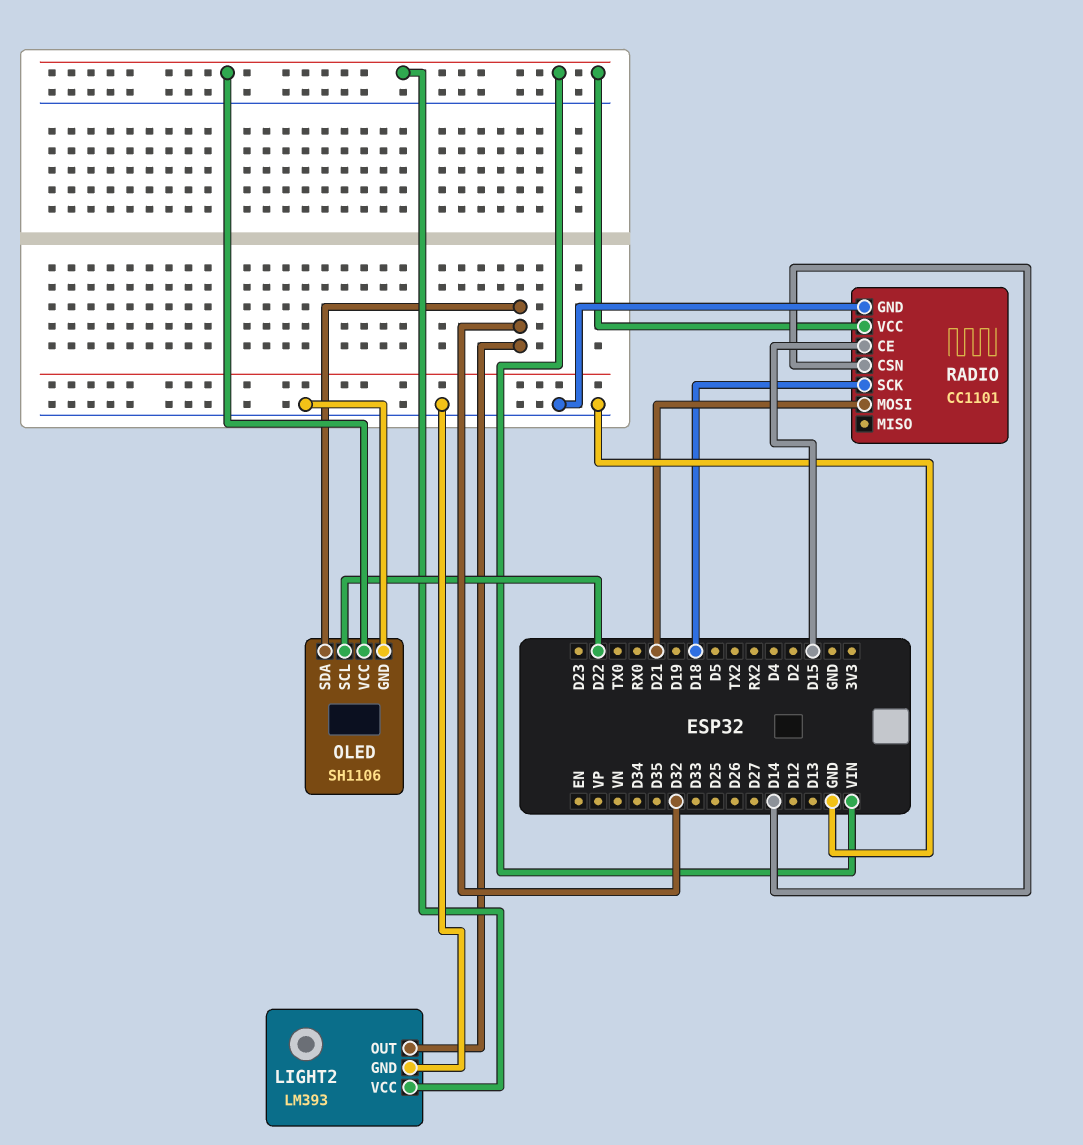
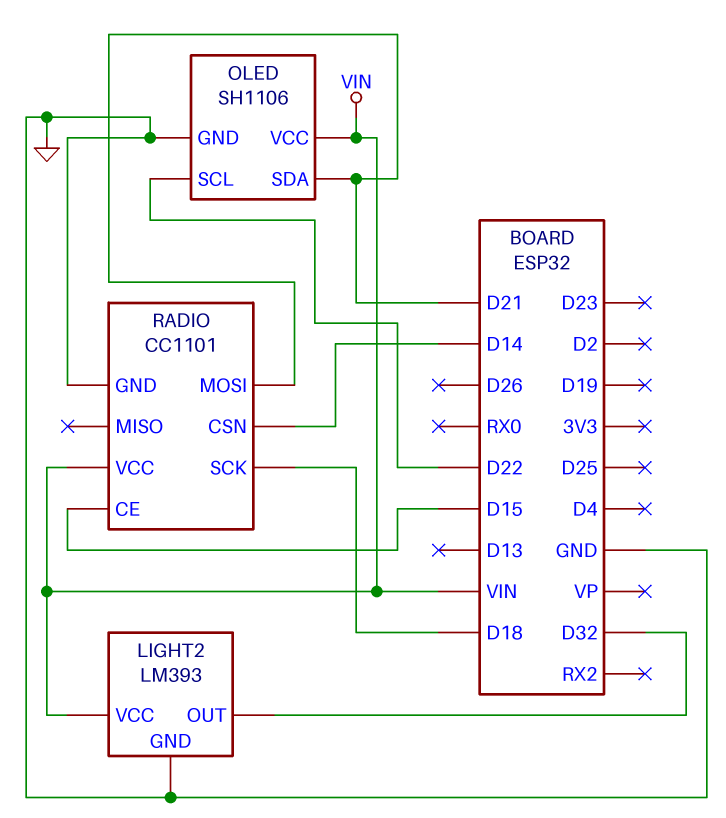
OLED pin SDA: D32 -> D21

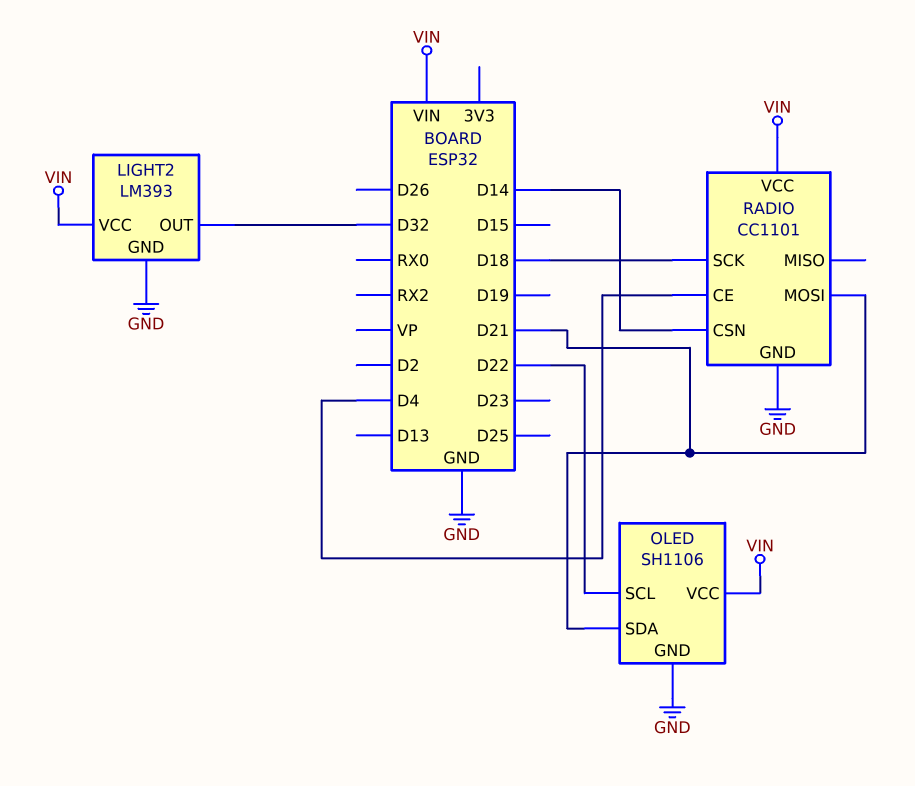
RADIO pin CE: D15 -> D4

